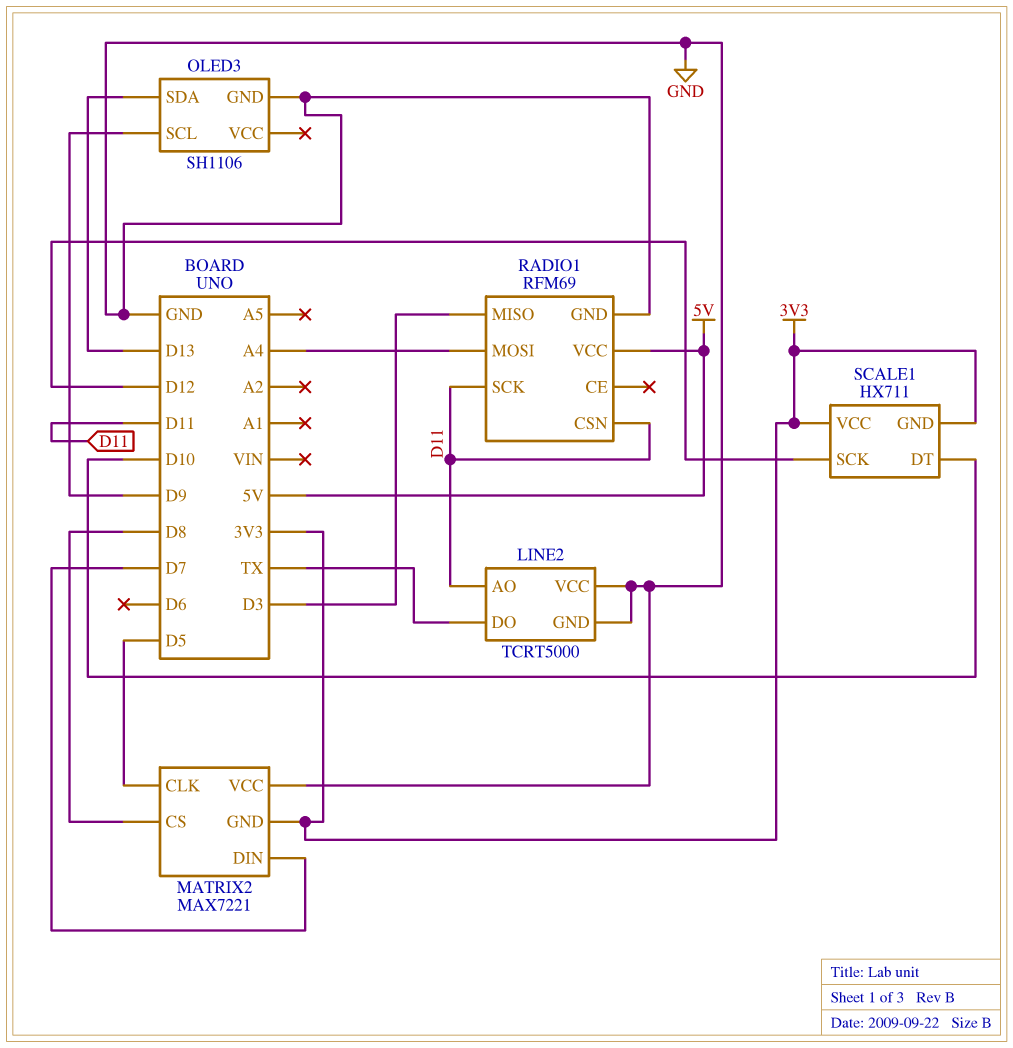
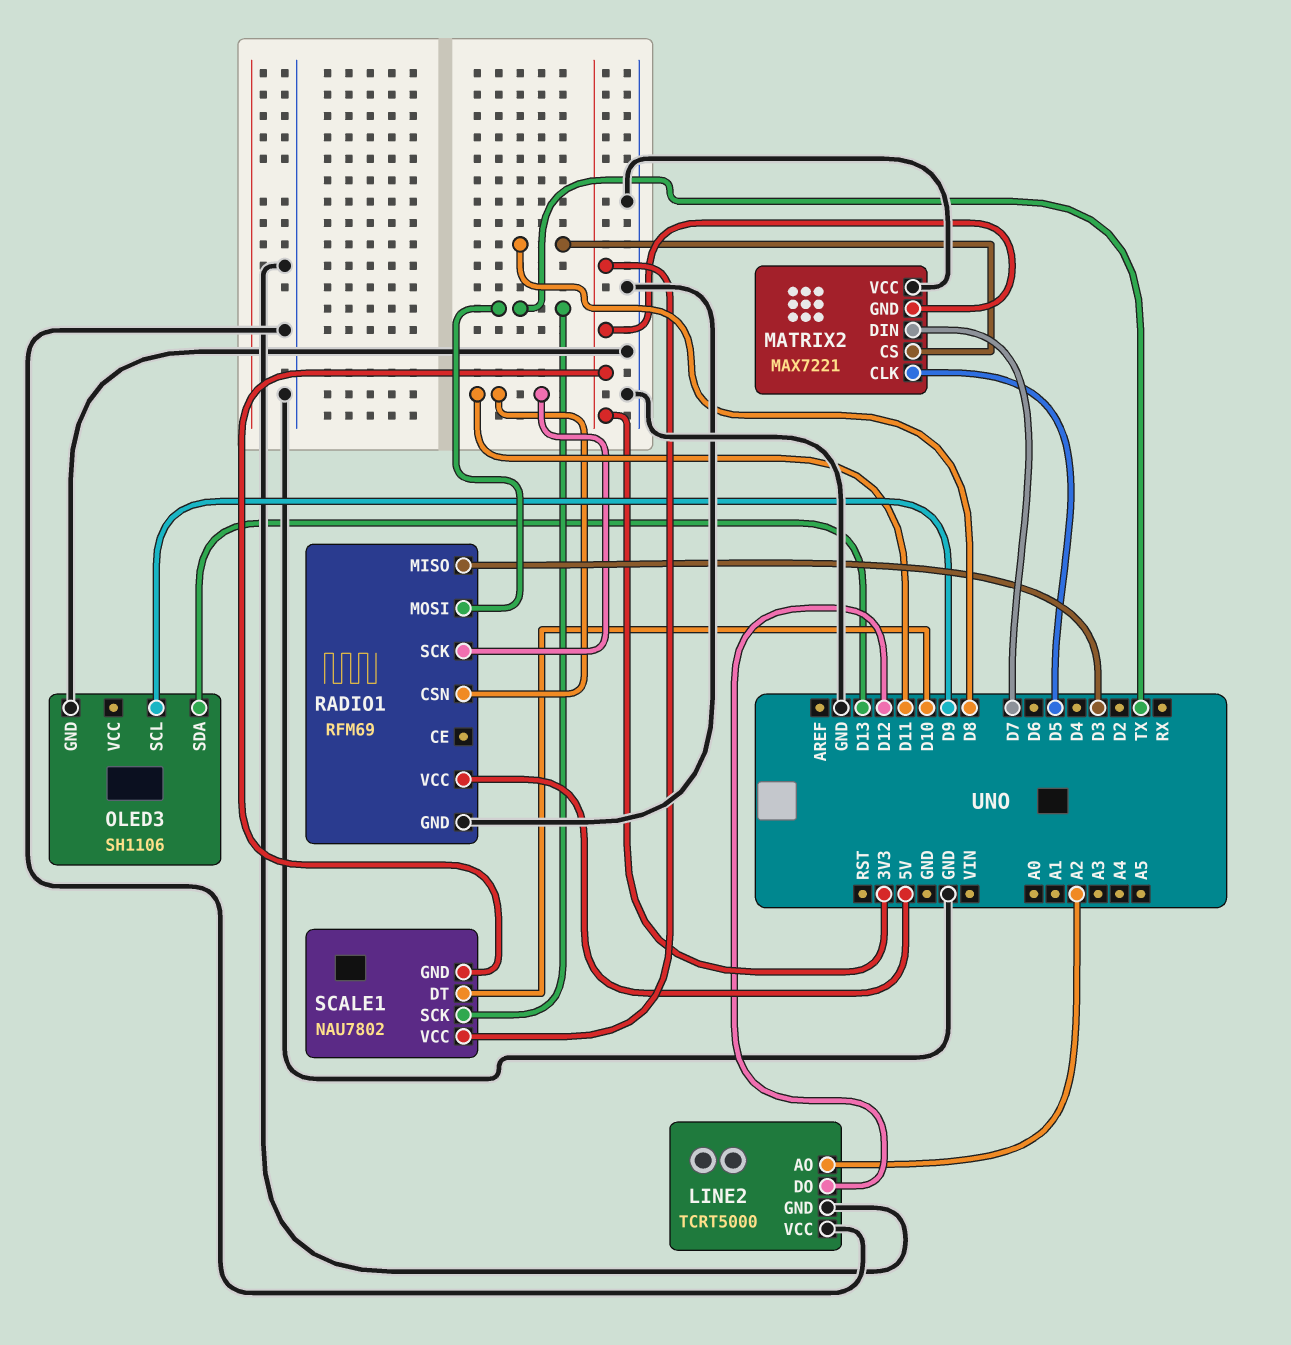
LINE2 pin AO: D11 -> A2
LINE2 pin DO: TX -> D12
RADIO1 pin MOSI: A4 -> TX
SCALE1: HX711 -> NAU7802
SCALE1 pin SCK: D12 -> TX

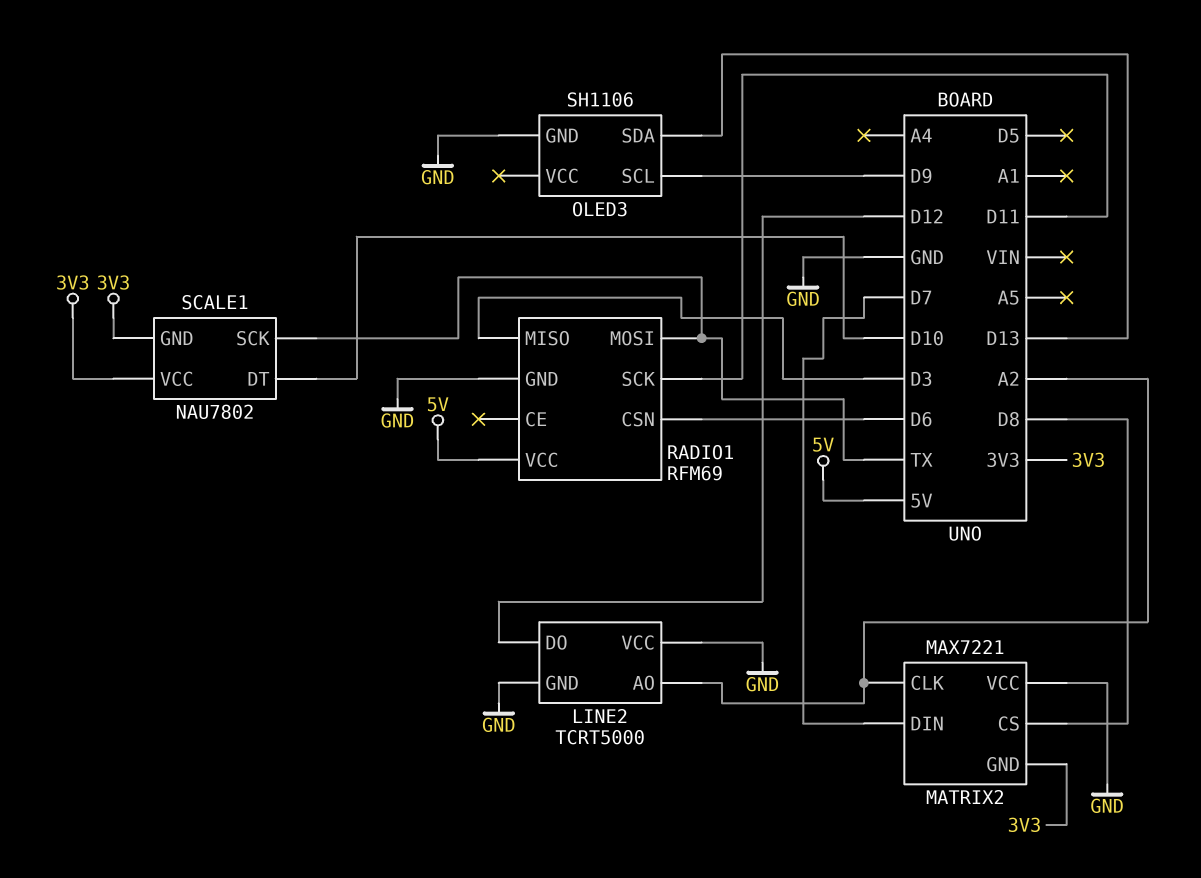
MATRIX2 pin CLK: D5 -> A2
RADIO1 pin CSN: D11 -> D6

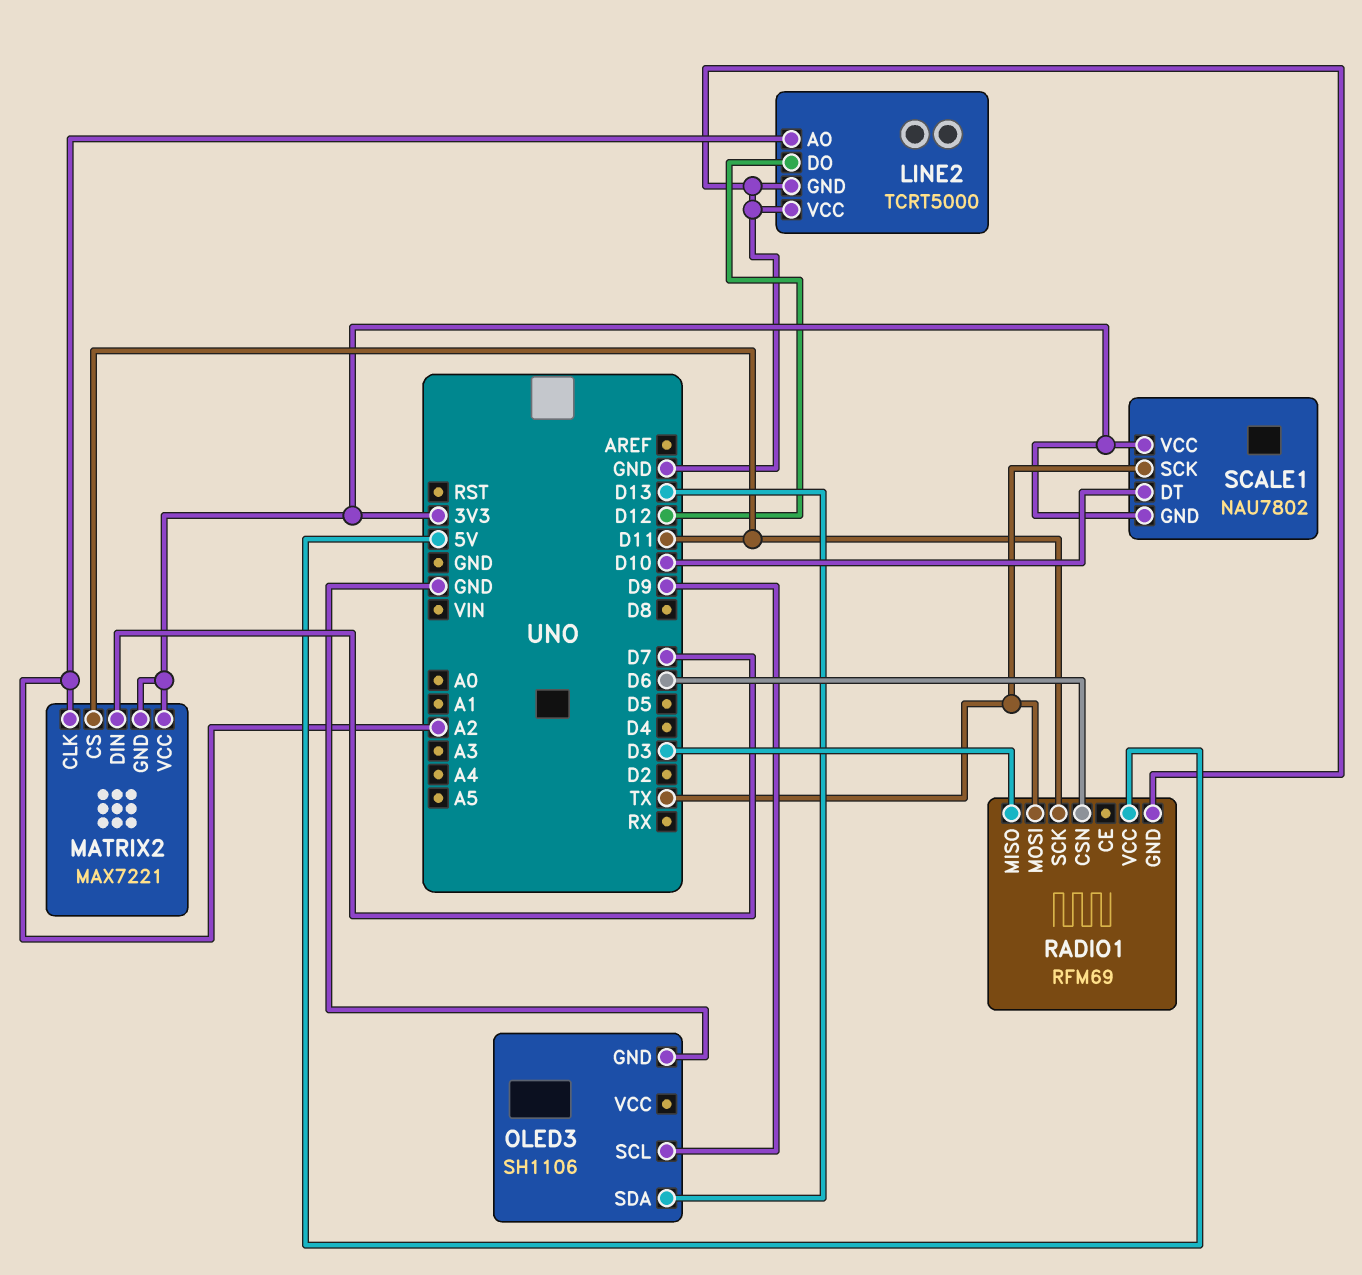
MATRIX2 pin CS: D8 -> D11
MATRIX2 pin VCC: GND -> 3V3

